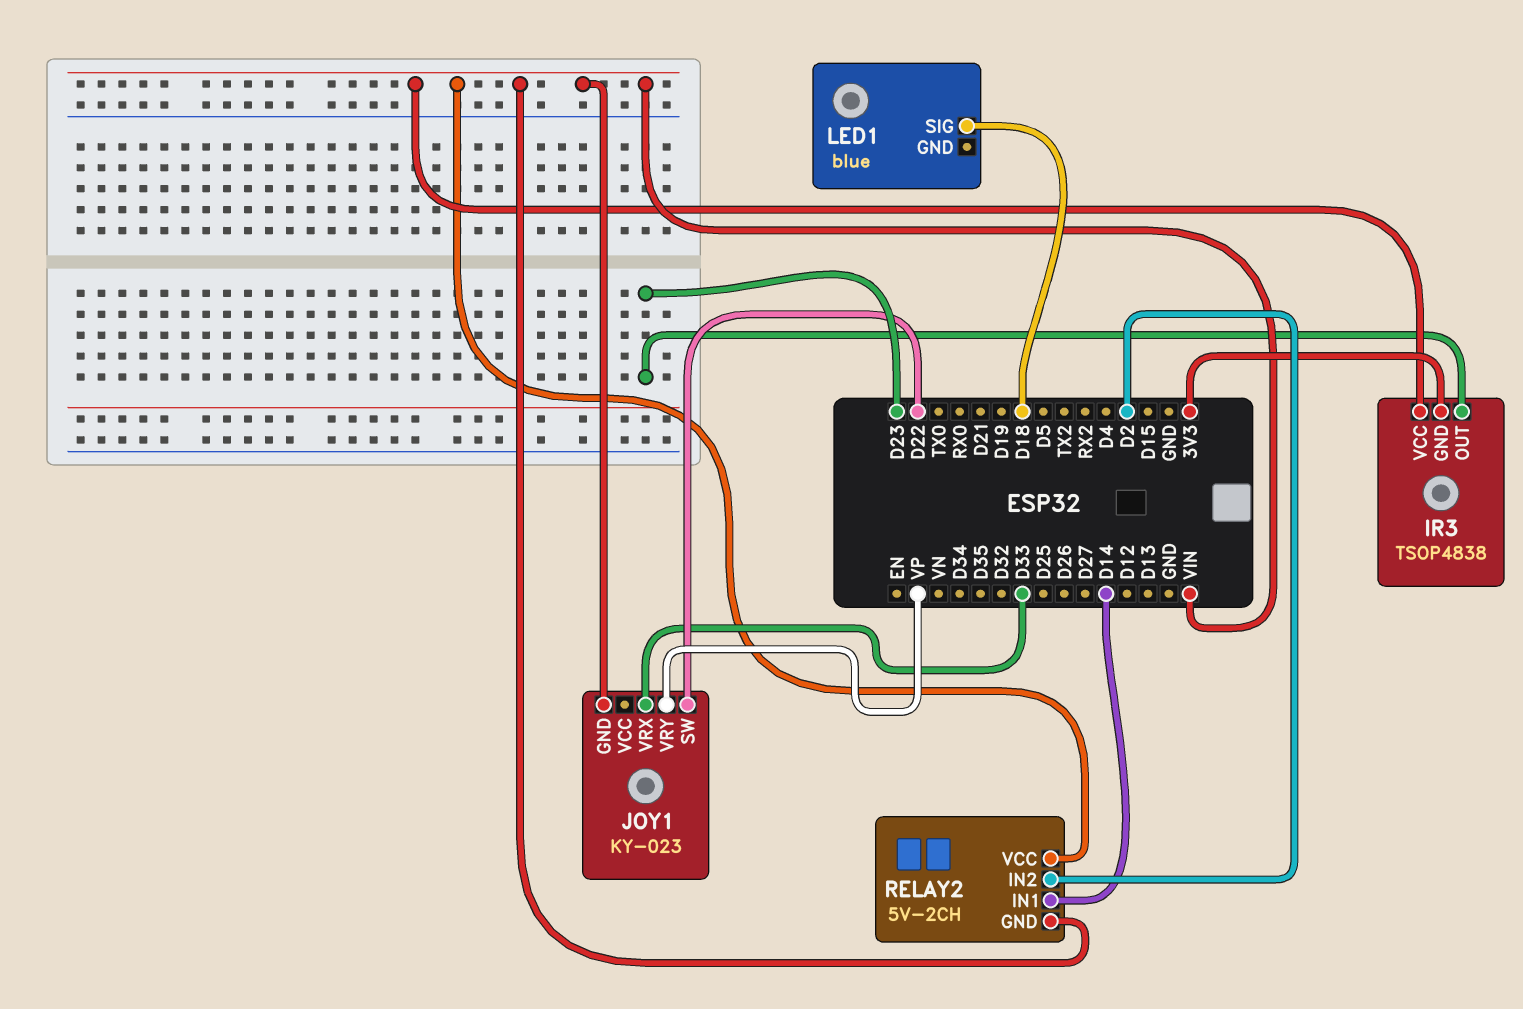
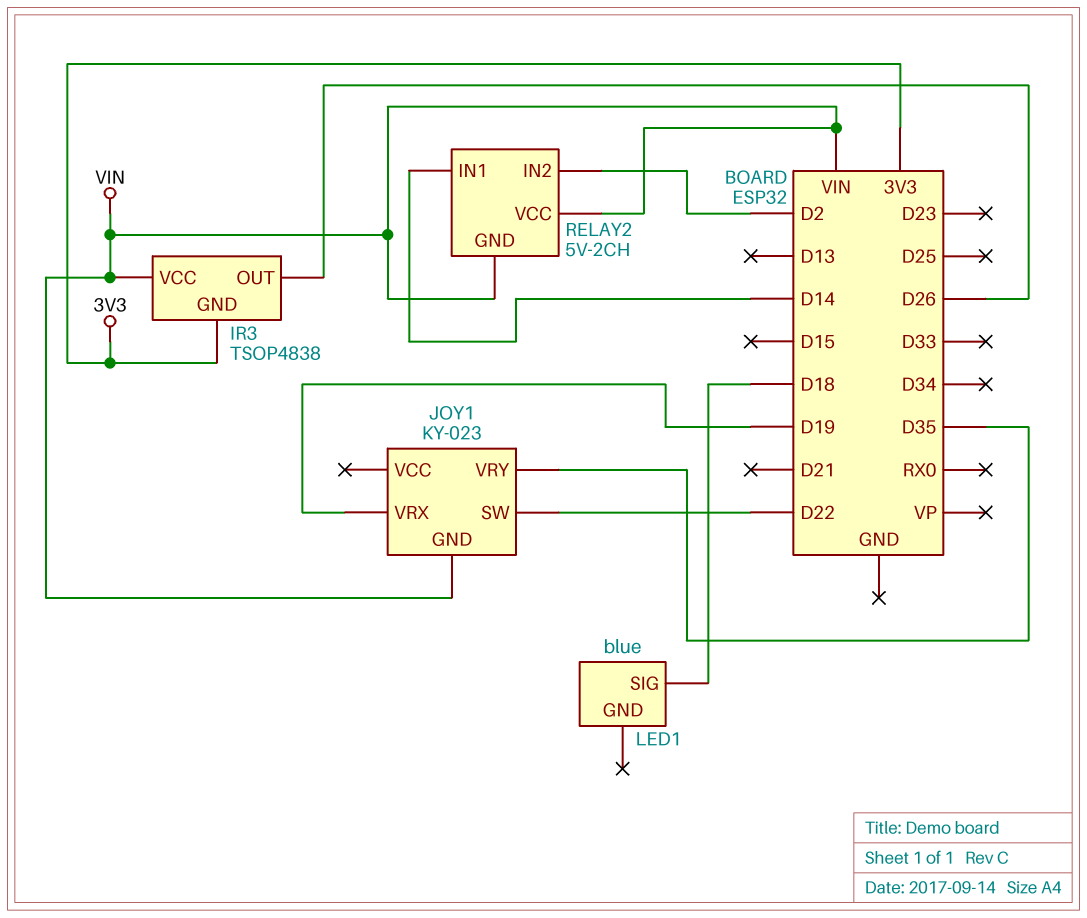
IR3 pin OUT: D23 -> D26
JOY1 pin VRX: D33 -> D19
JOY1 pin VRY: VP -> D35

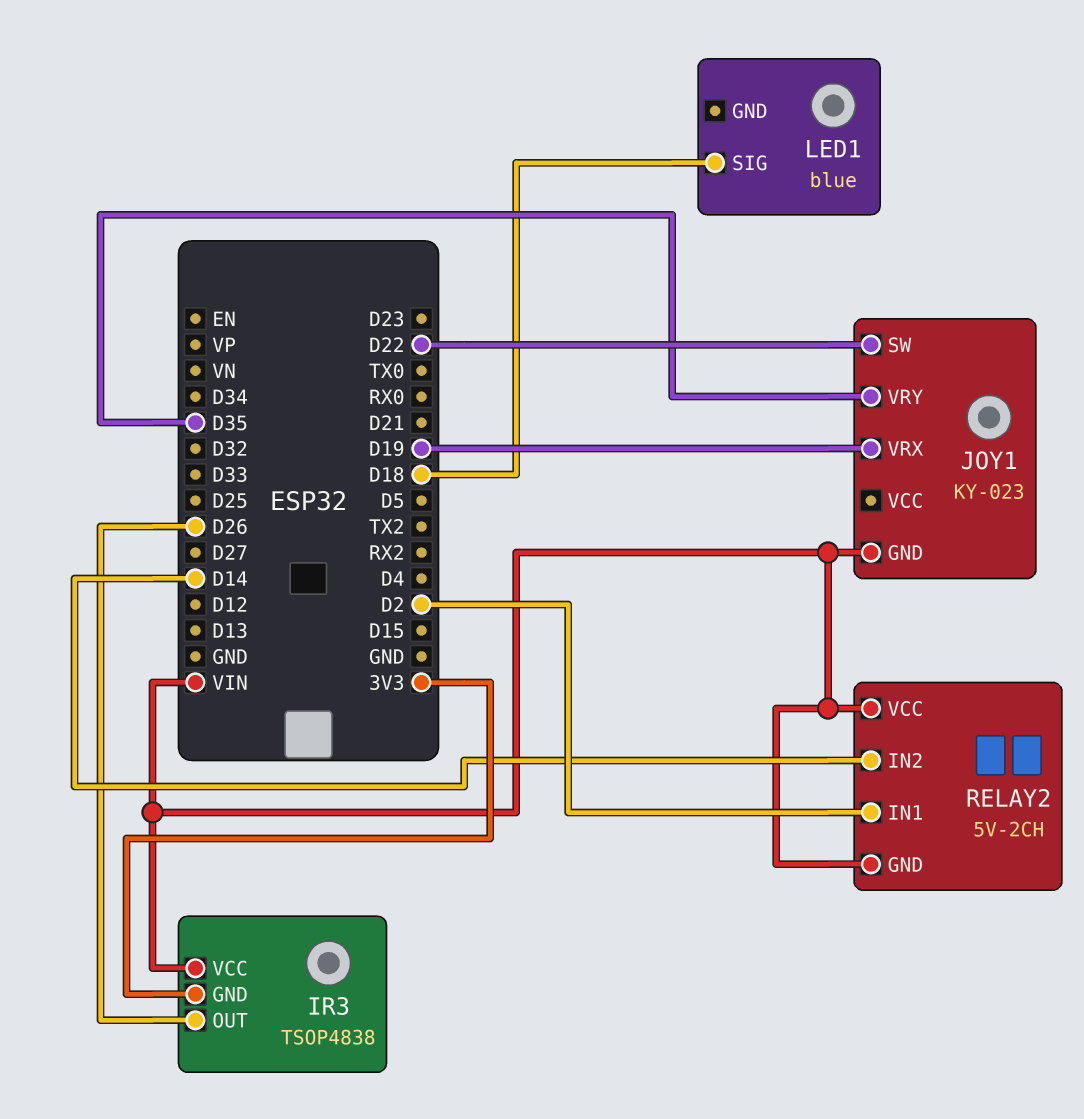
RELAY2 pin IN1: D14 -> D2
RELAY2 pin IN2: D2 -> D14

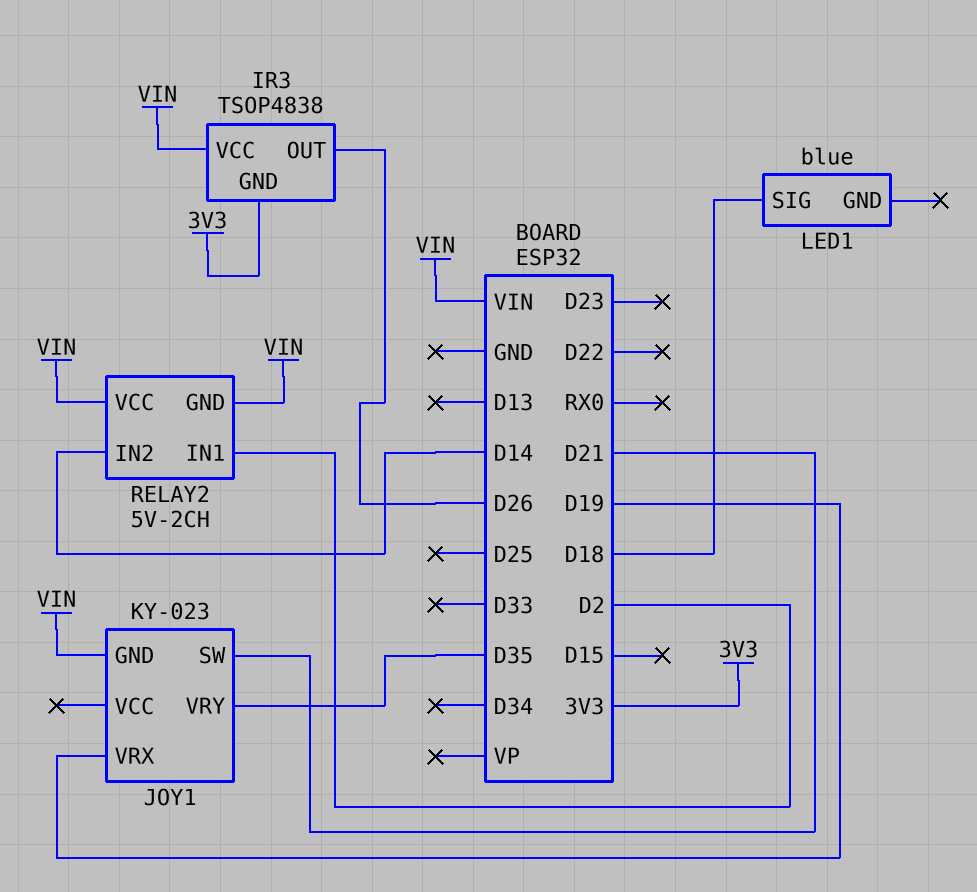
JOY1 pin SW: D22 -> D21

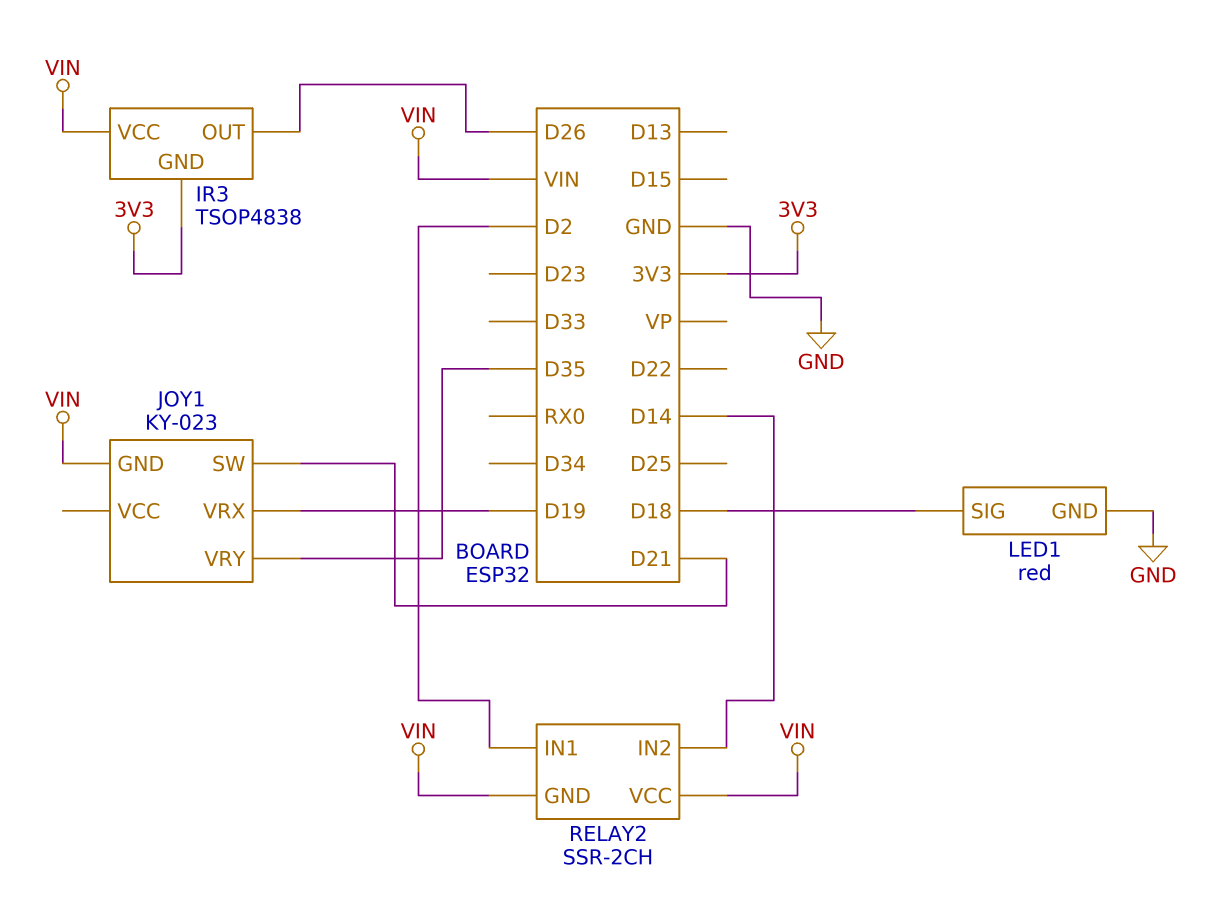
LED1: blue -> red
LED1 pin GND: none -> GND
RELAY2: 5V-2CH -> SSR-2CH

